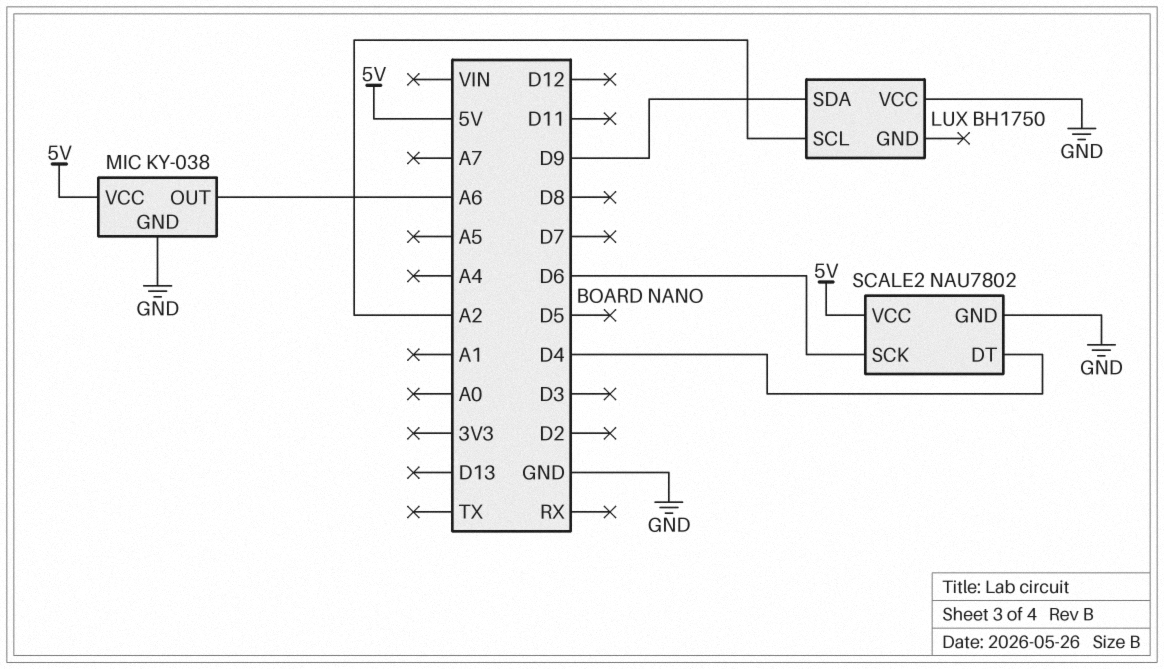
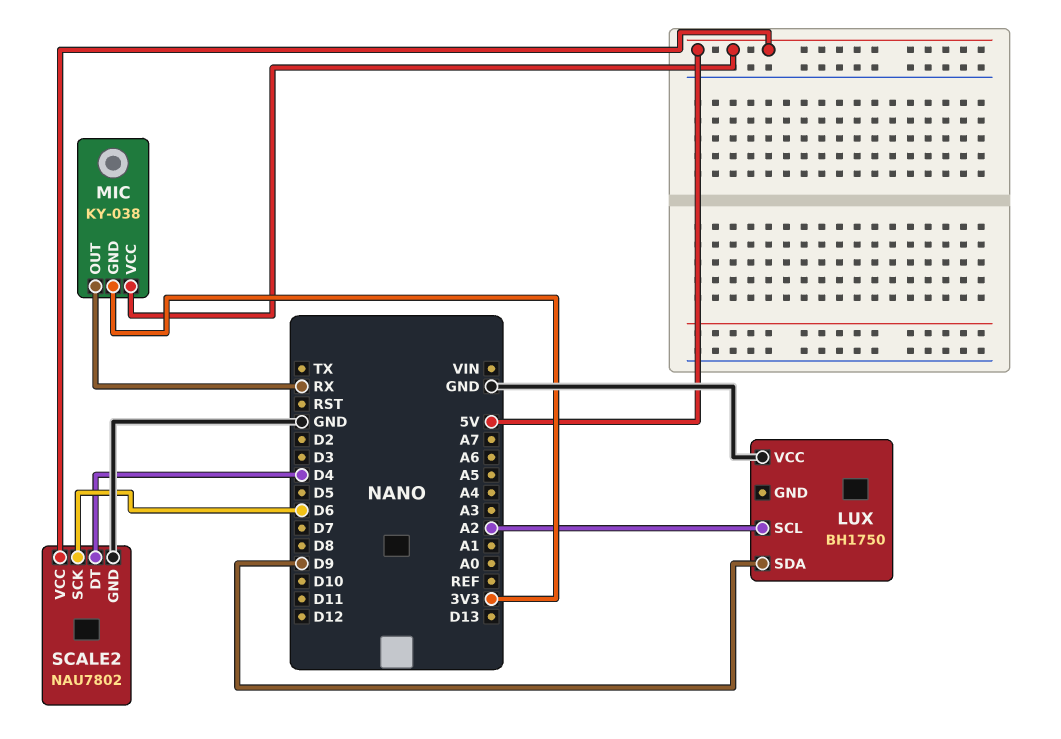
MIC pin GND: GND -> 3V3
MIC pin OUT: A6 -> RX

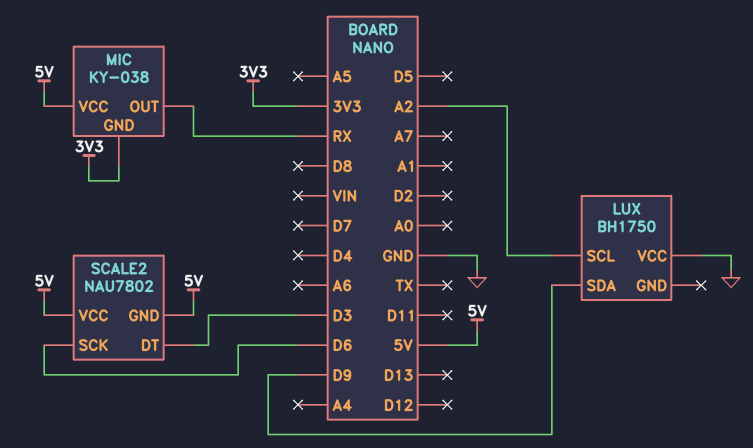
SCALE2 pin DT: D4 -> D3
SCALE2 pin GND: GND -> 5V

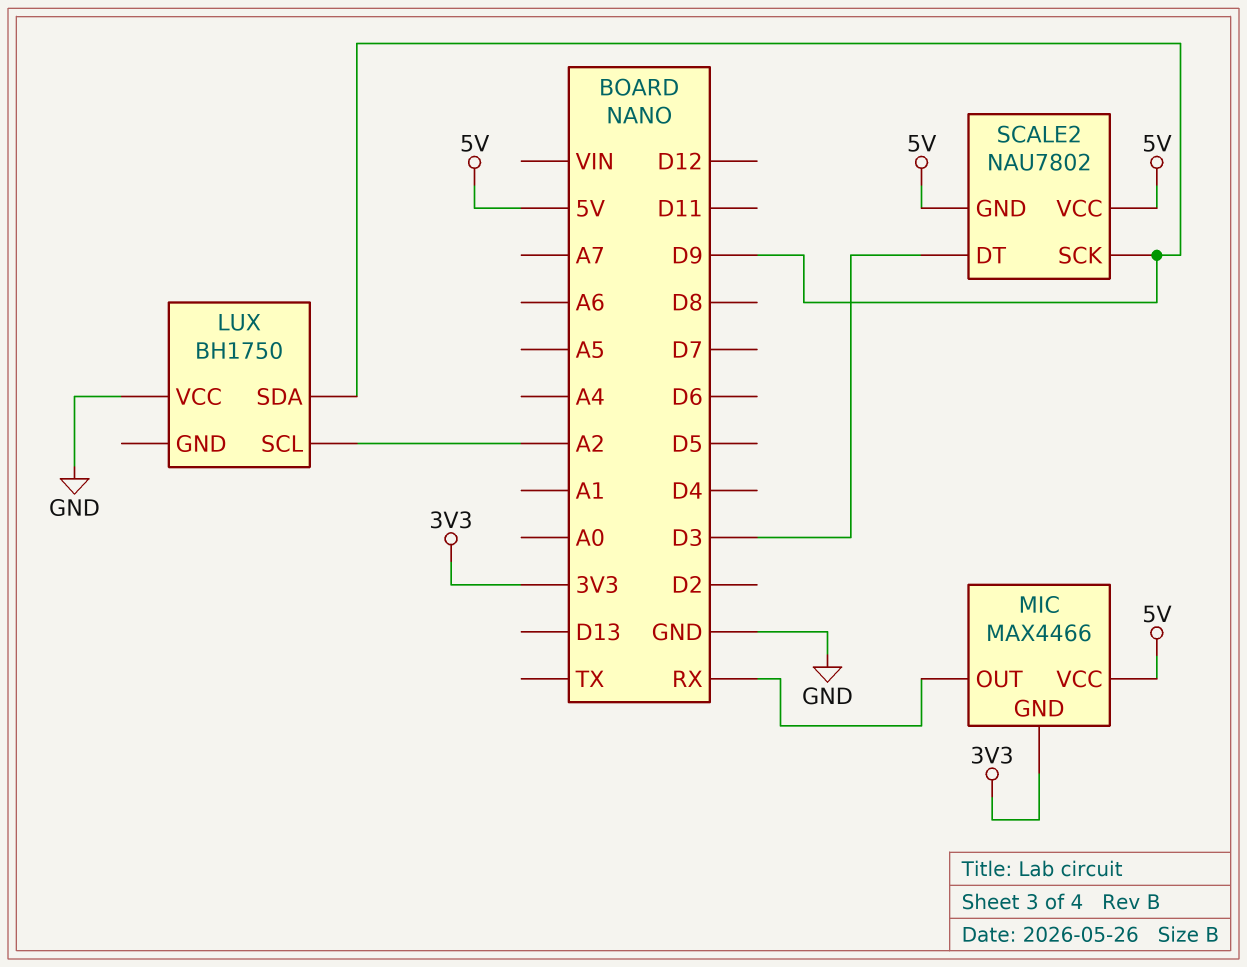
MIC: KY-038 -> MAX4466
SCALE2 pin SCK: D6 -> D9

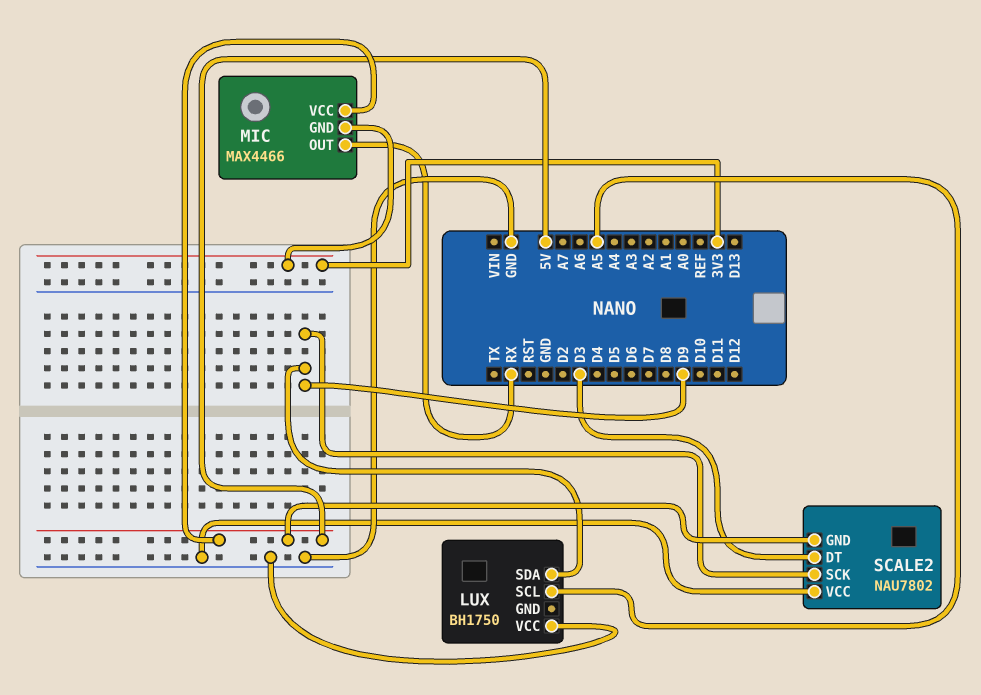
LUX pin SCL: A2 -> A5
SCALE2 pin VCC: 5V -> GND

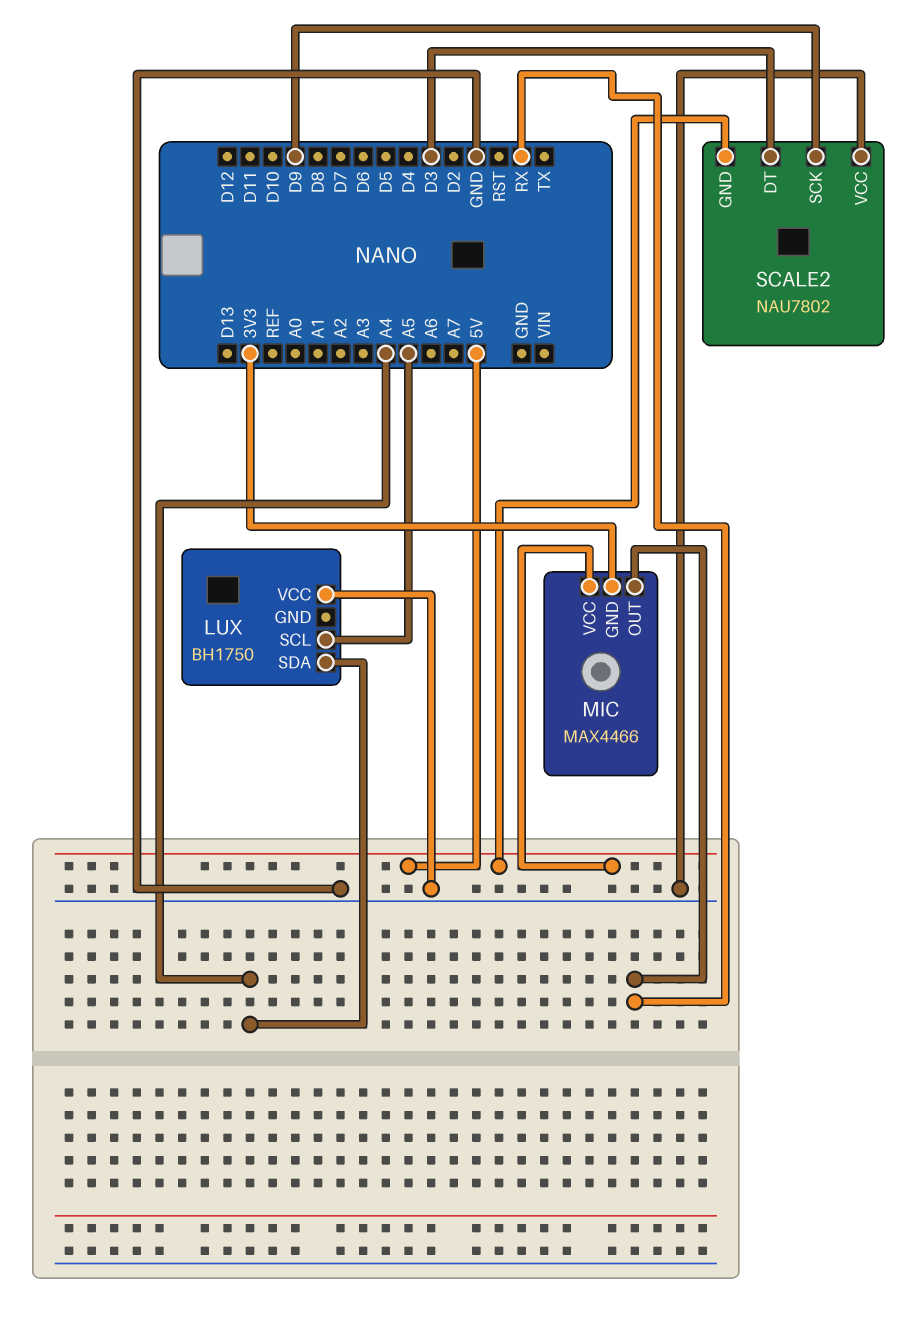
LUX pin SDA: D9 -> A4

